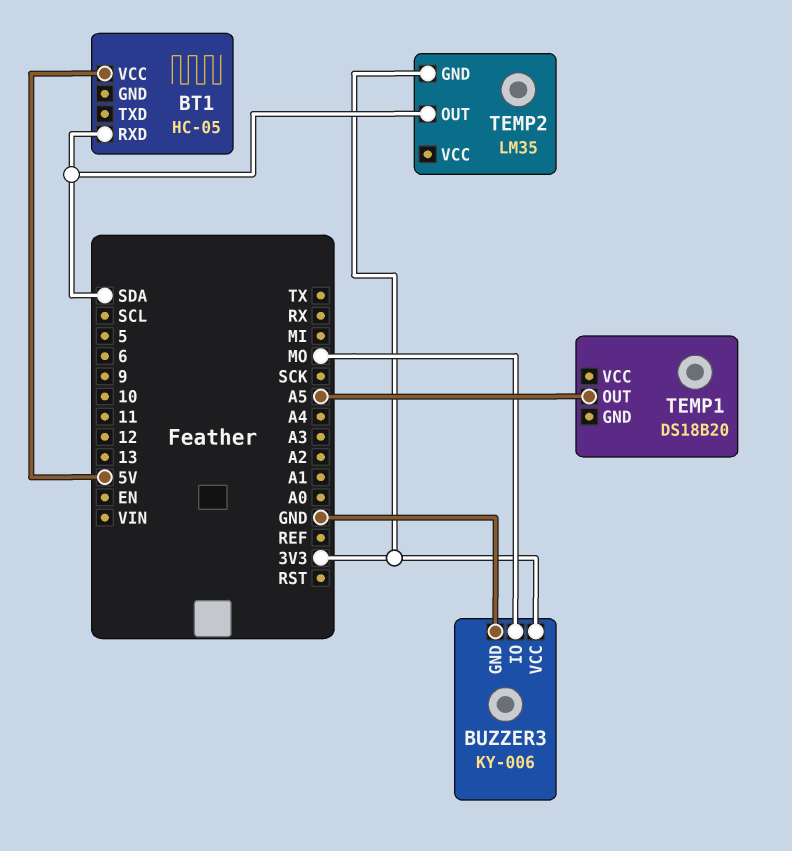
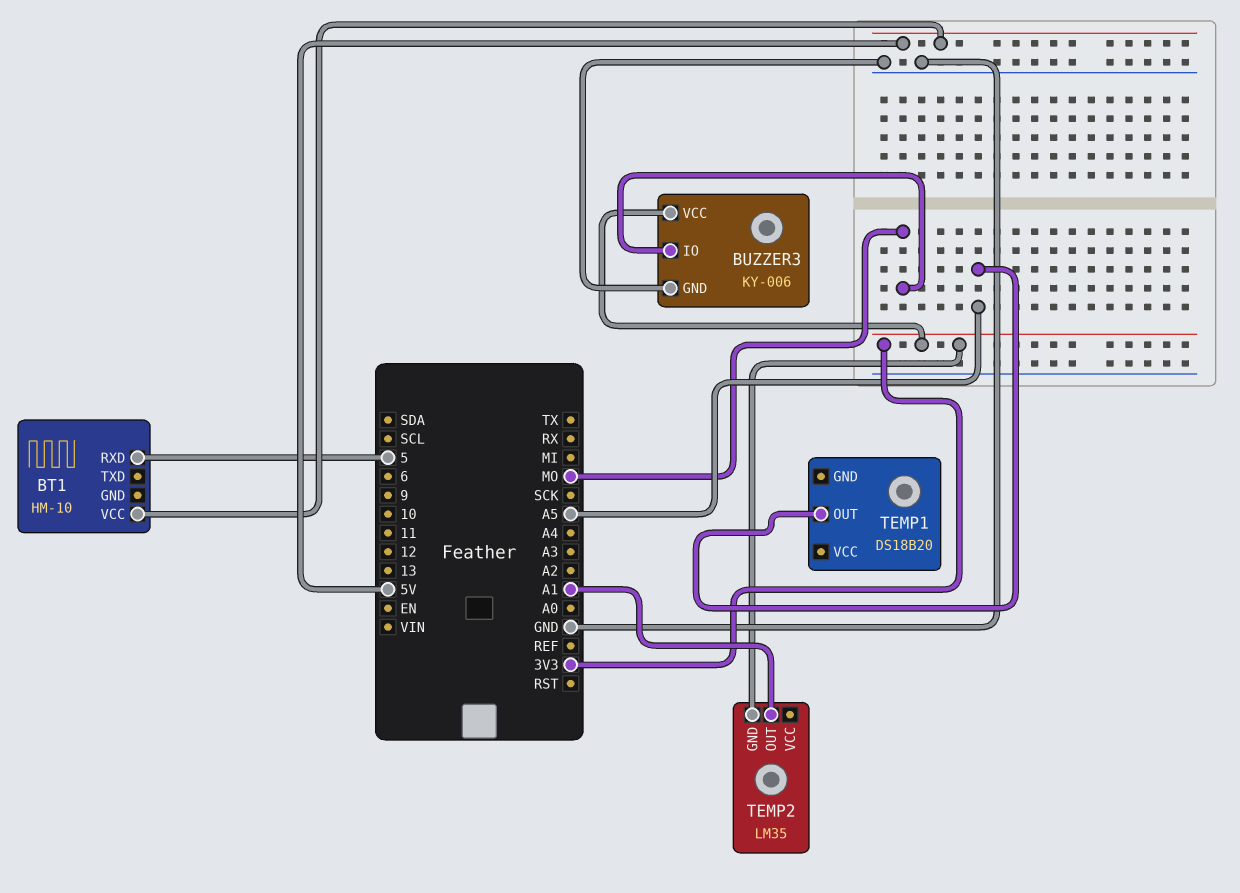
BT1: HC-05 -> HM-10
BT1 pin RXD: SDA -> 5
TEMP2 pin OUT: SDA -> A1

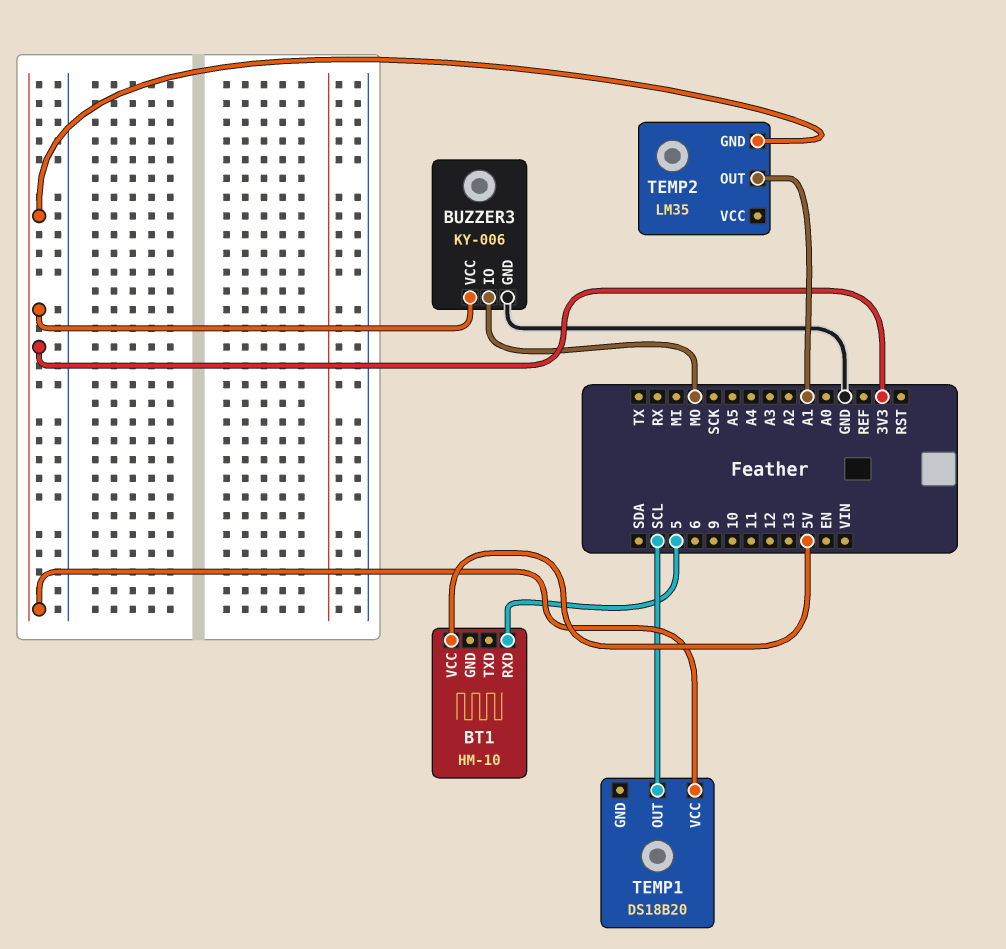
TEMP1 pin OUT: A5 -> SCL
TEMP1 pin VCC: none -> 3V3

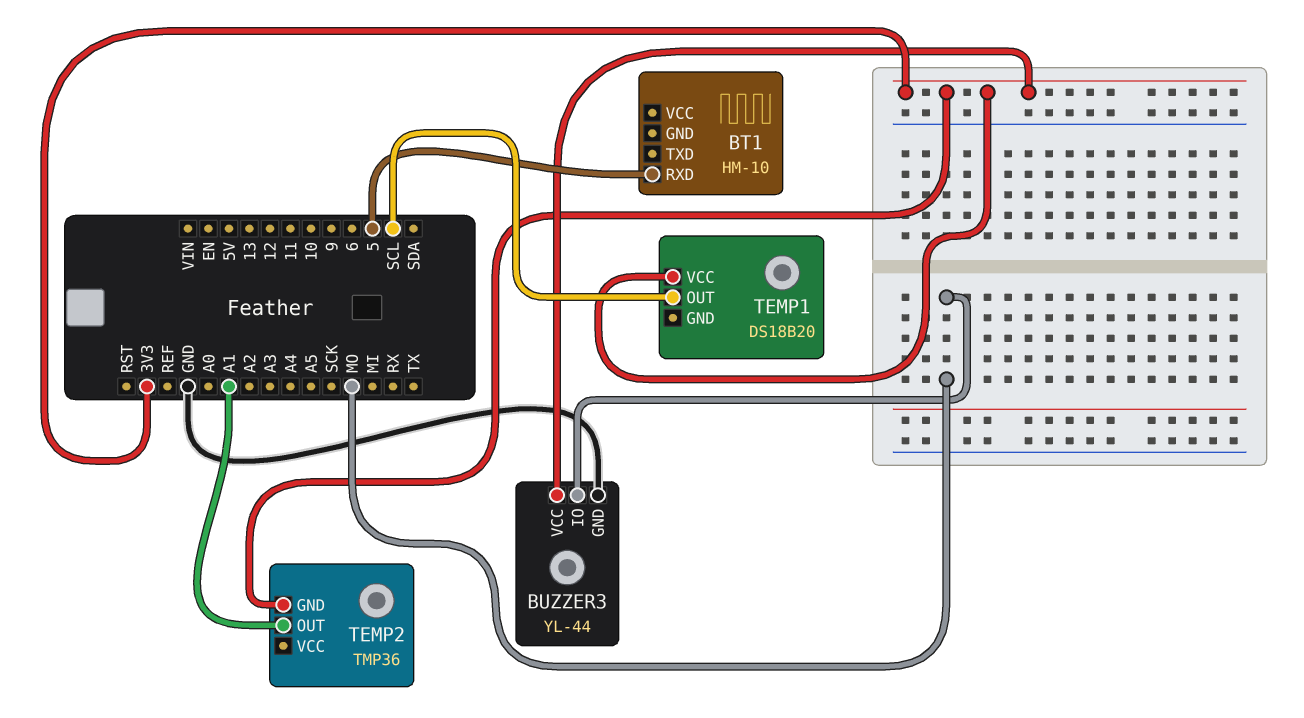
BT1 pin VCC: 5V -> none
BUZZER3: KY-006 -> YL-44
TEMP2: LM35 -> TMP36

